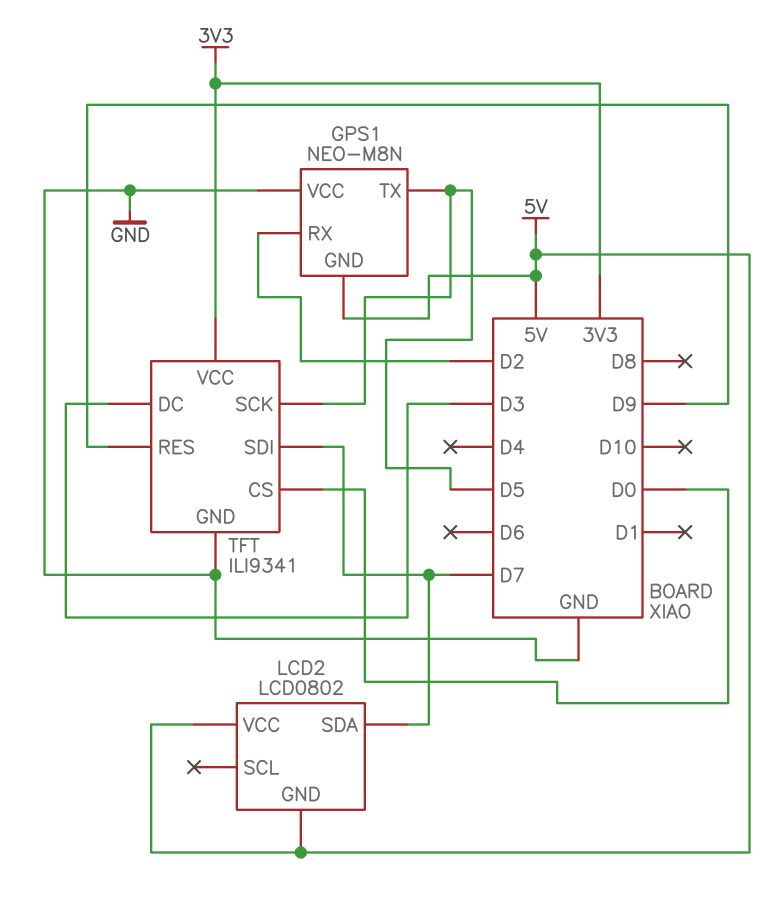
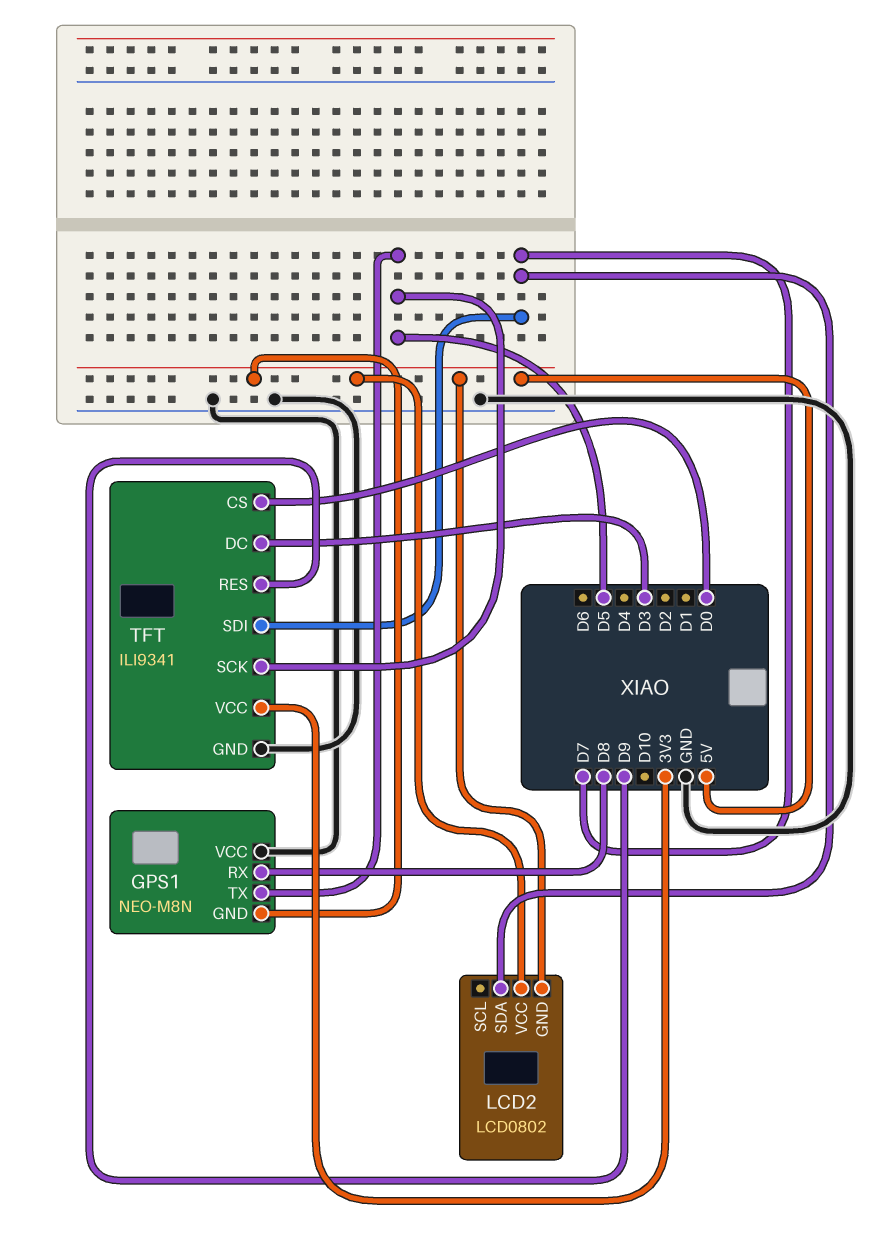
GPS1 pin RX: D2 -> D8

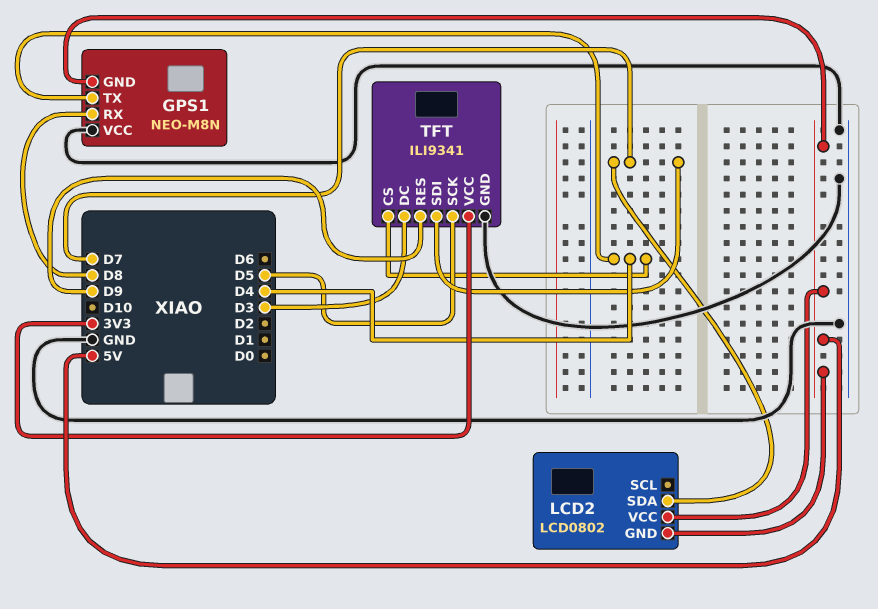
GPS1 pin TX: D5 -> D4
TFT pin CS: D0 -> D4

